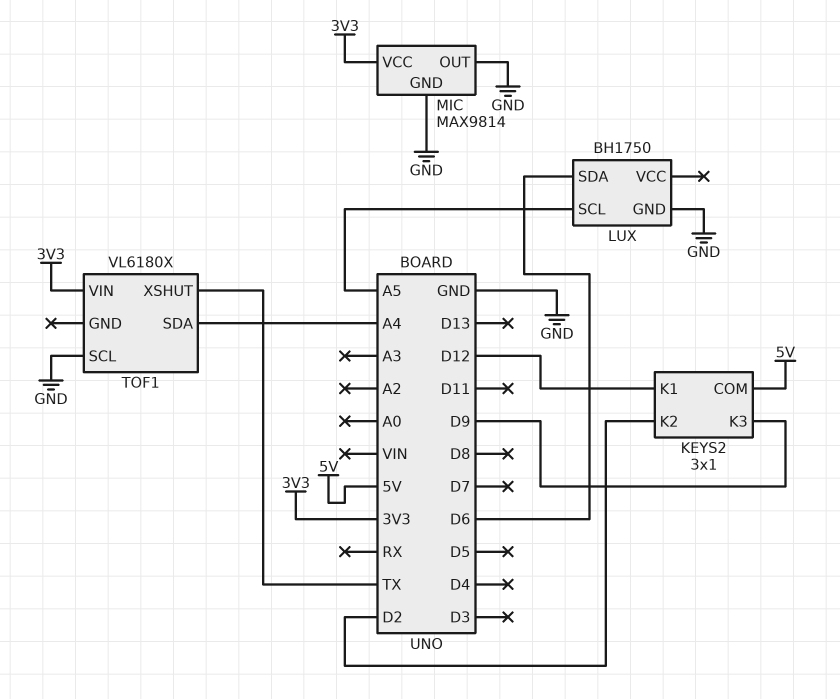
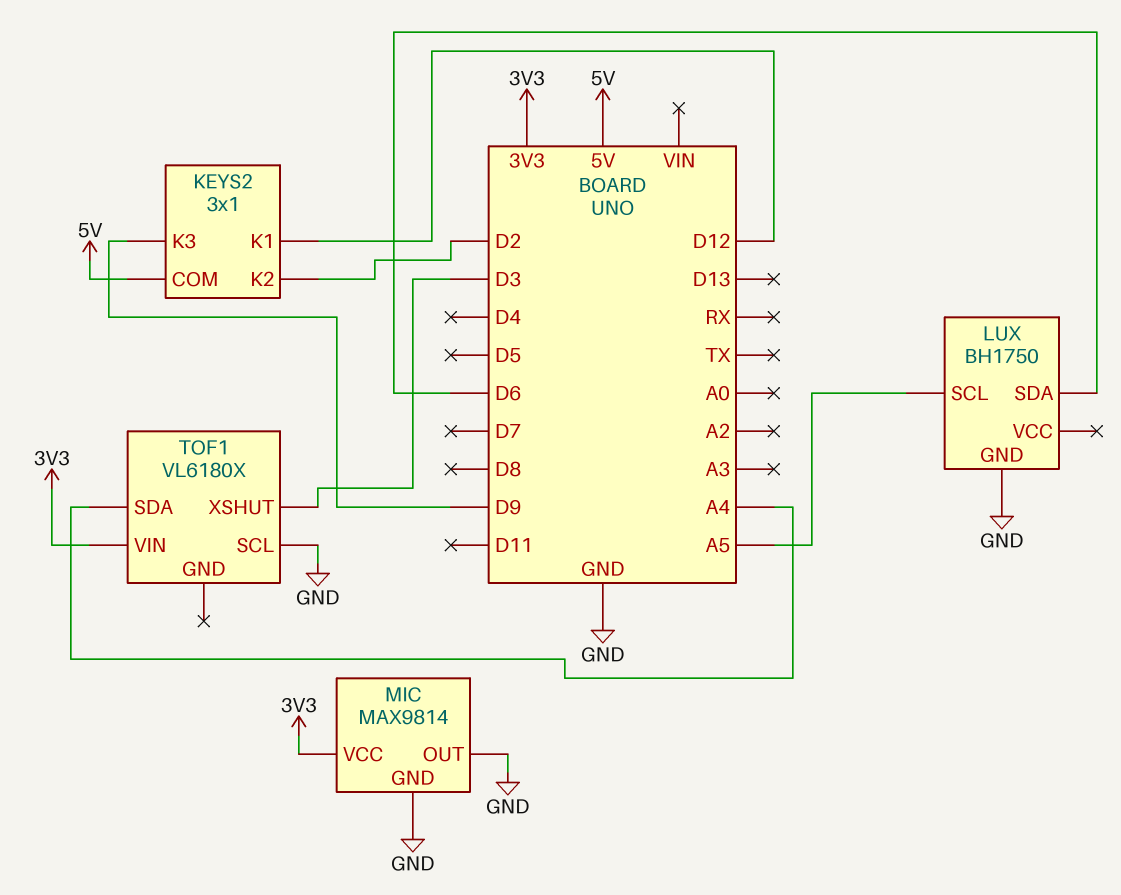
TOF1 pin XSHUT: TX -> D3

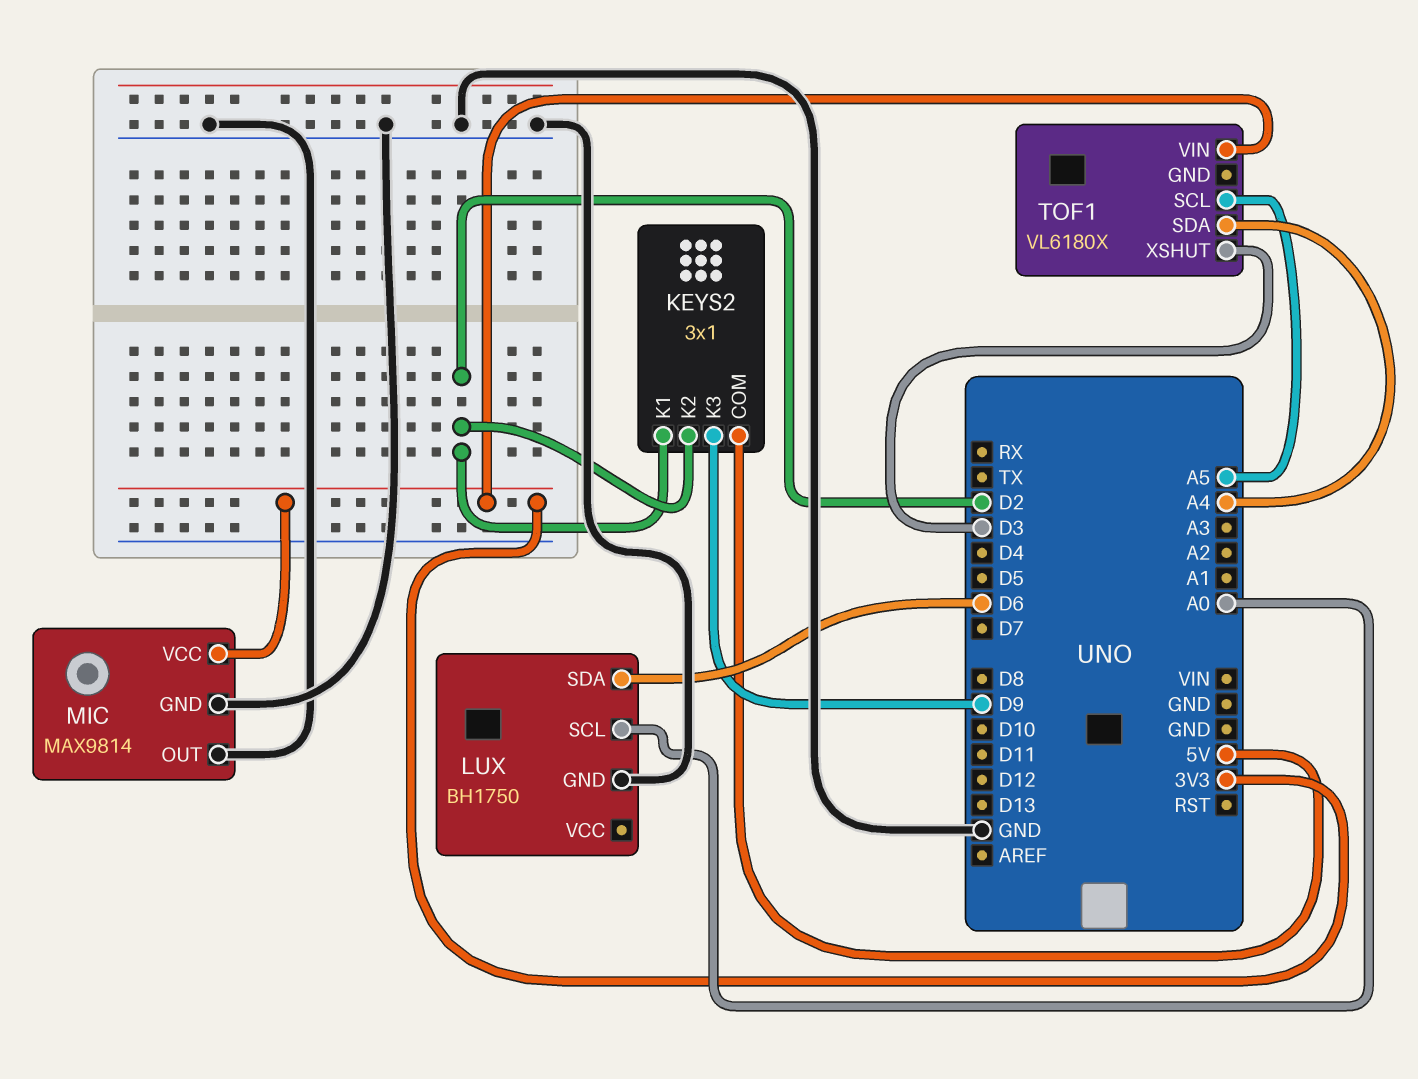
KEYS2 pin K1: D12 -> D2
LUX pin SCL: A5 -> A0
TOF1 pin SCL: GND -> A5

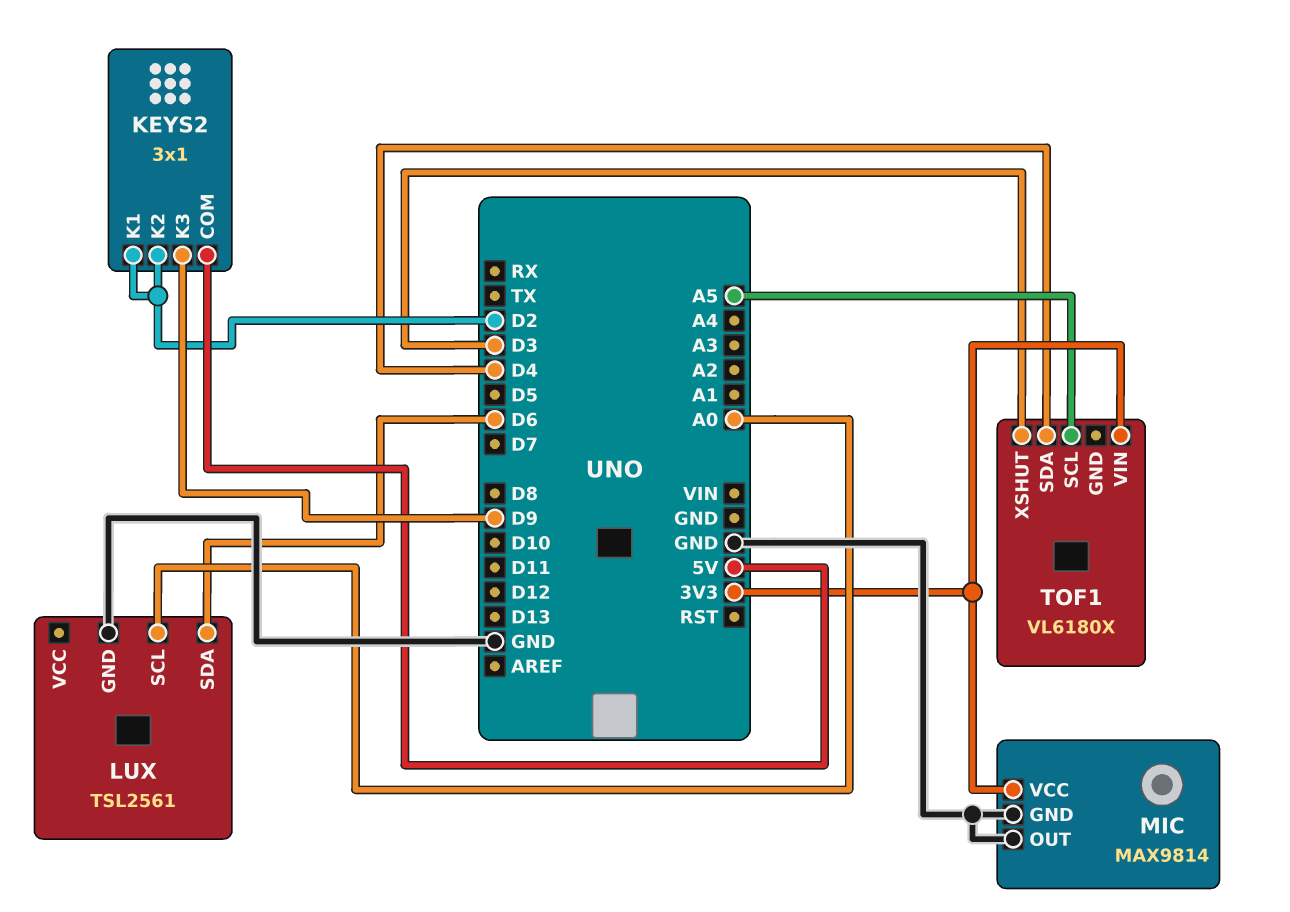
LUX: BH1750 -> TSL2561
TOF1 pin SDA: A4 -> D4

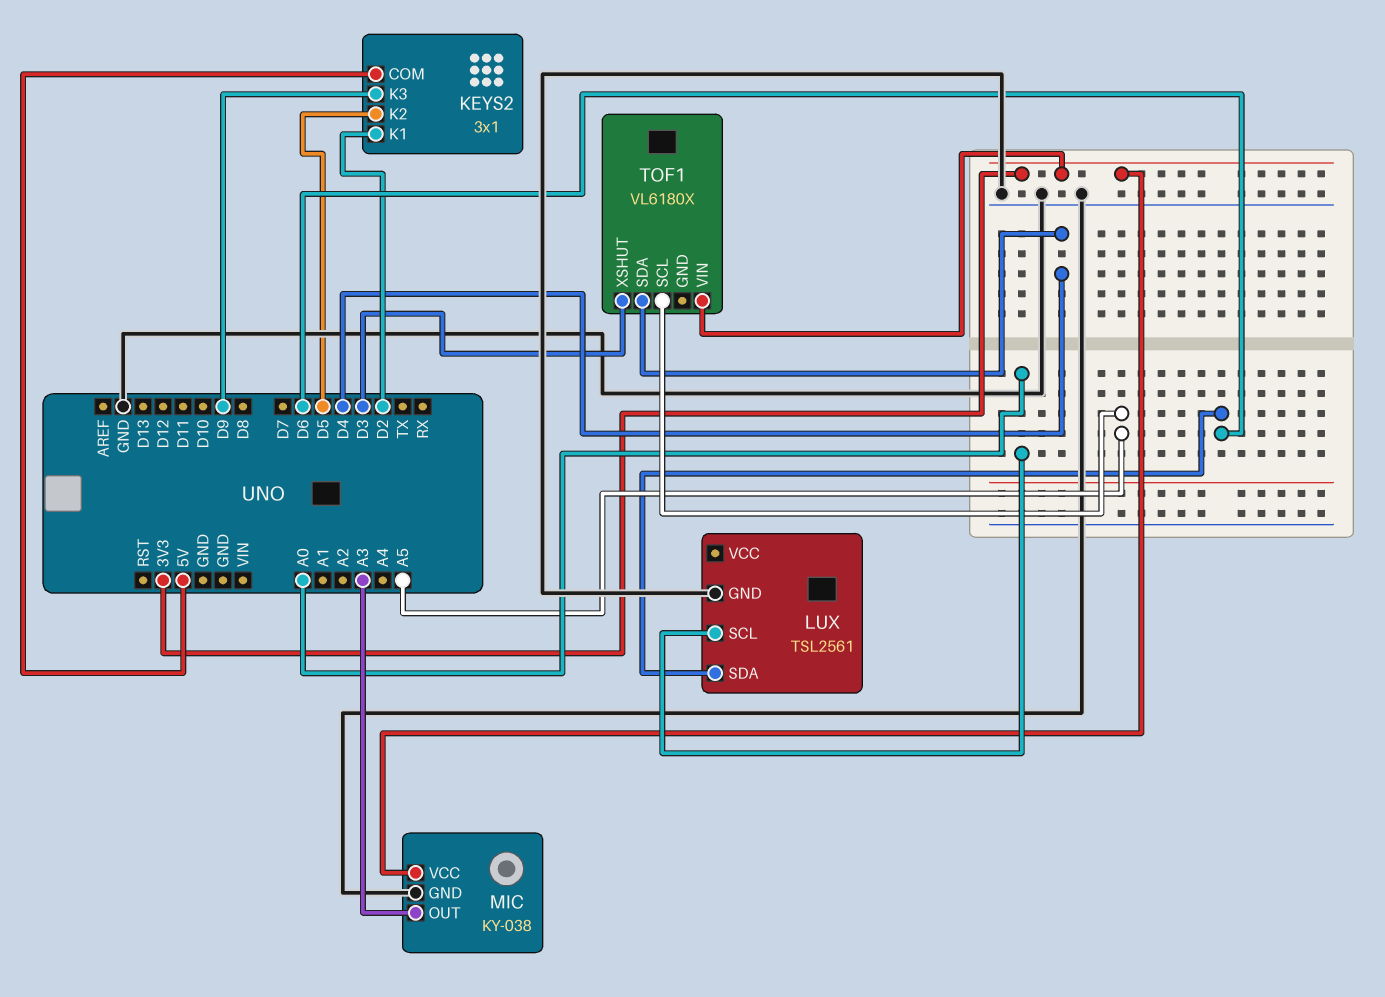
KEYS2 pin K2: D2 -> D5
MIC: MAX9814 -> KY-038
MIC pin OUT: GND -> A3

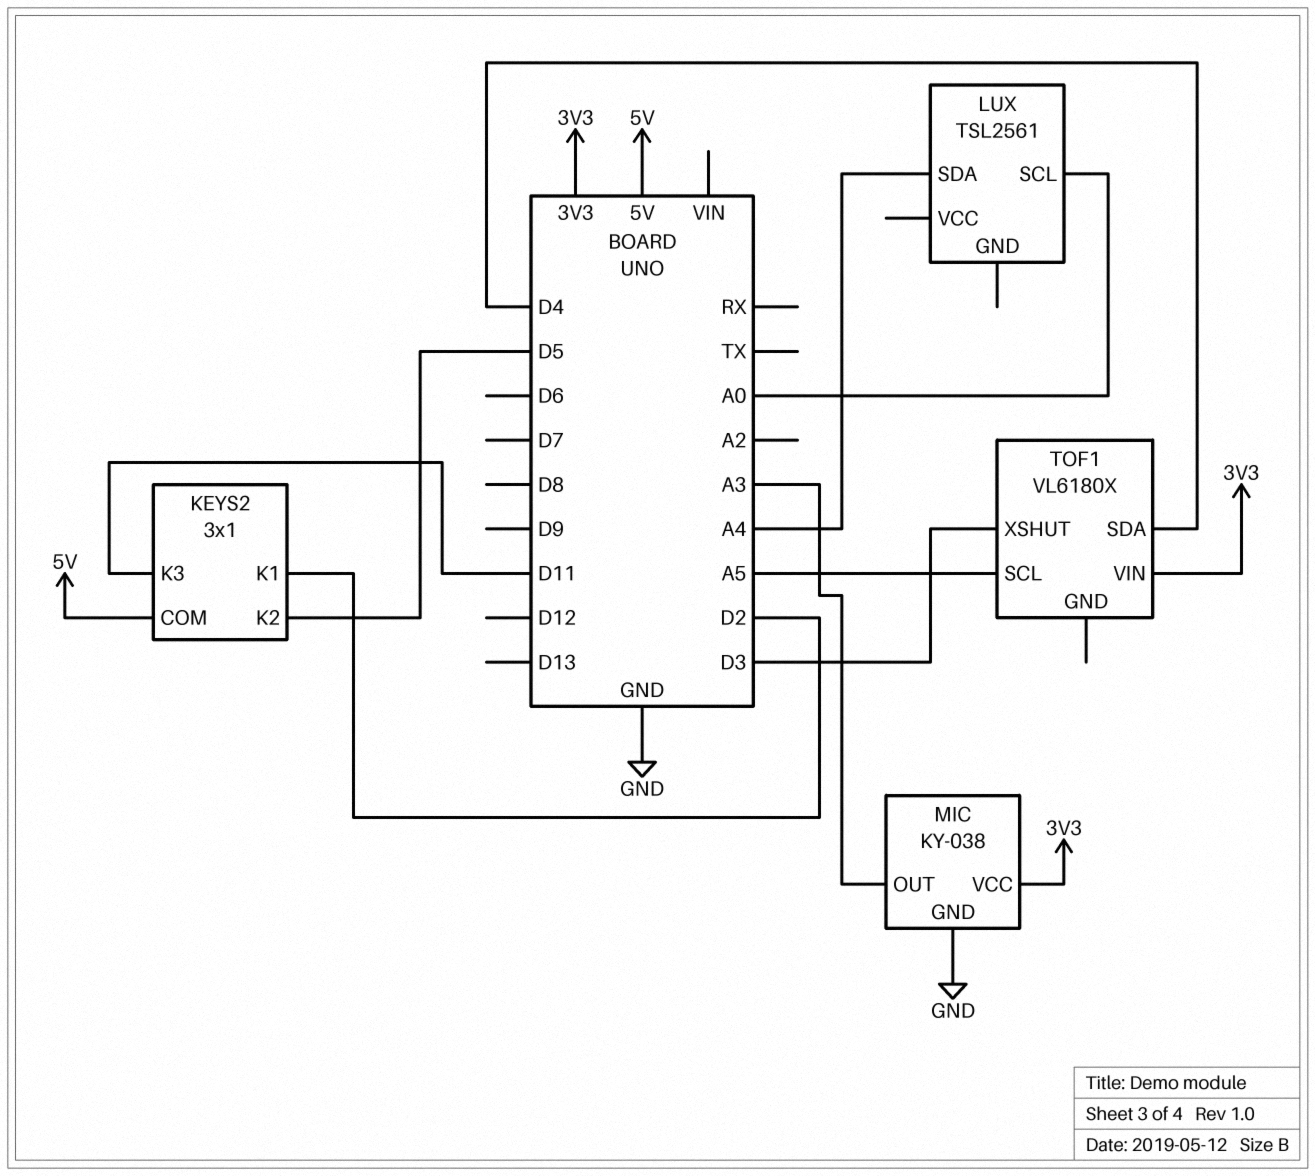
KEYS2 pin K3: D9 -> D11
LUX pin GND: GND -> none
LUX pin SDA: D6 -> A4

